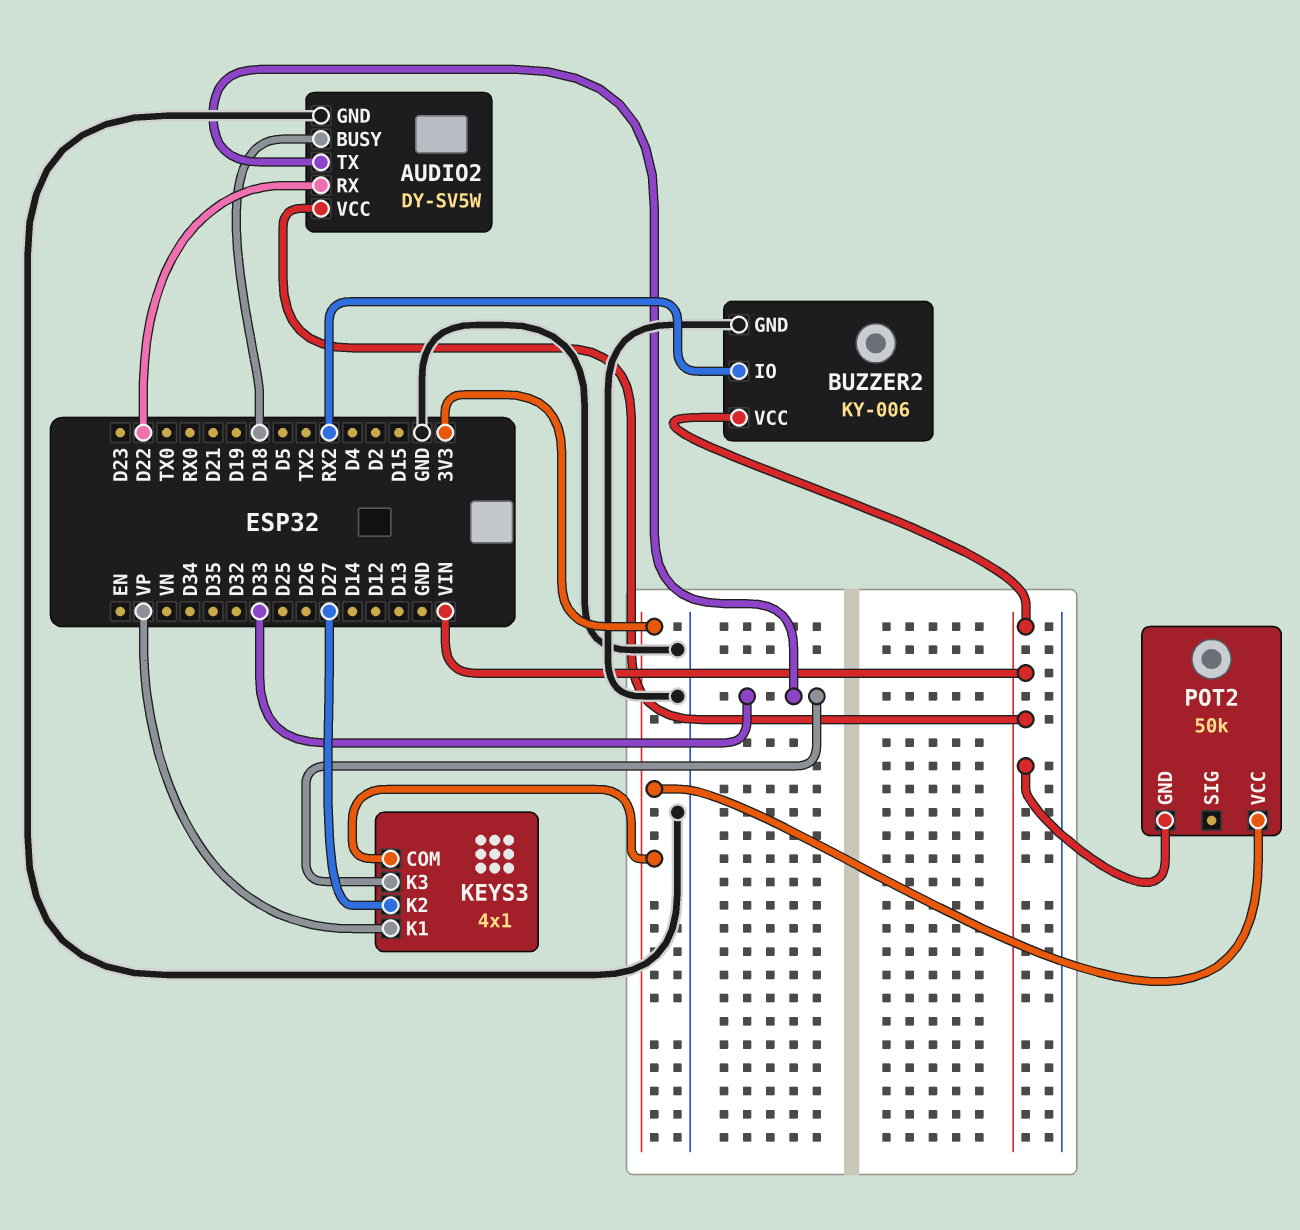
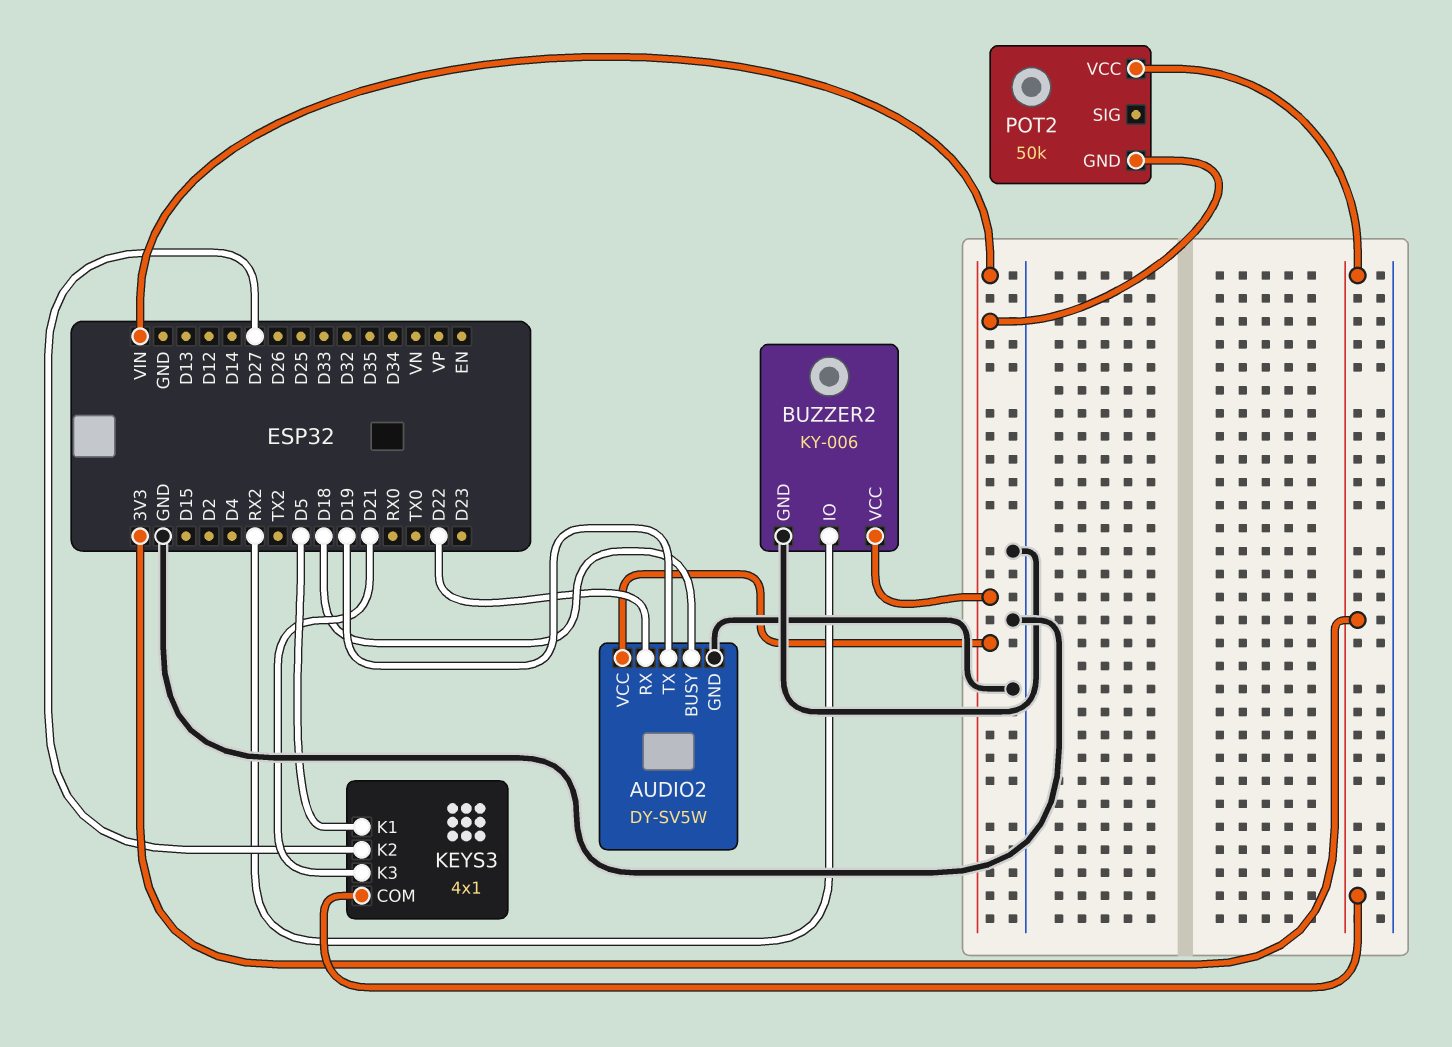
AUDIO2 pin TX: D33 -> D19
KEYS3 pin K1: VP -> D5
KEYS3 pin K3: D33 -> D21

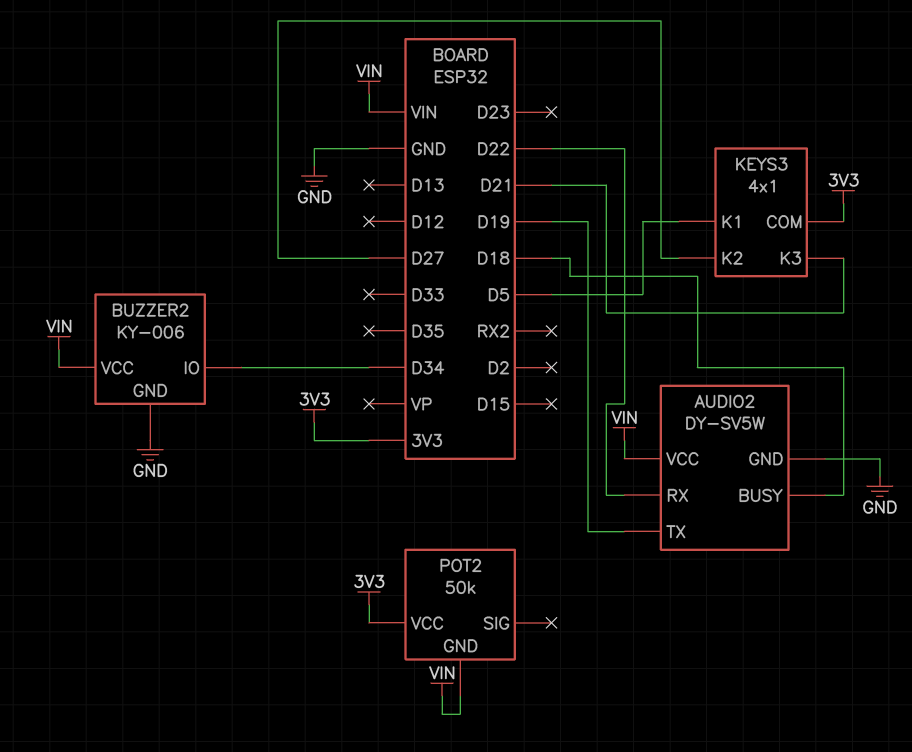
BUZZER2 pin IO: RX2 -> D34

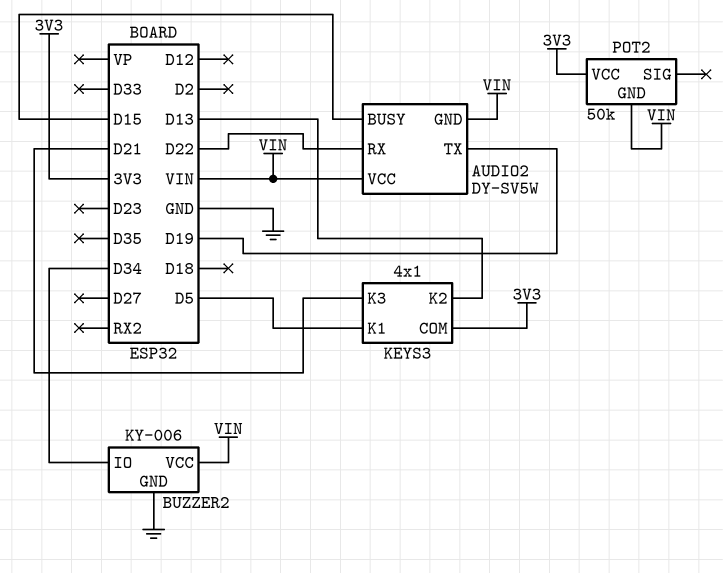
AUDIO2 pin BUSY: D18 -> D15
AUDIO2 pin GND: GND -> VIN
KEYS3 pin K2: D27 -> D13

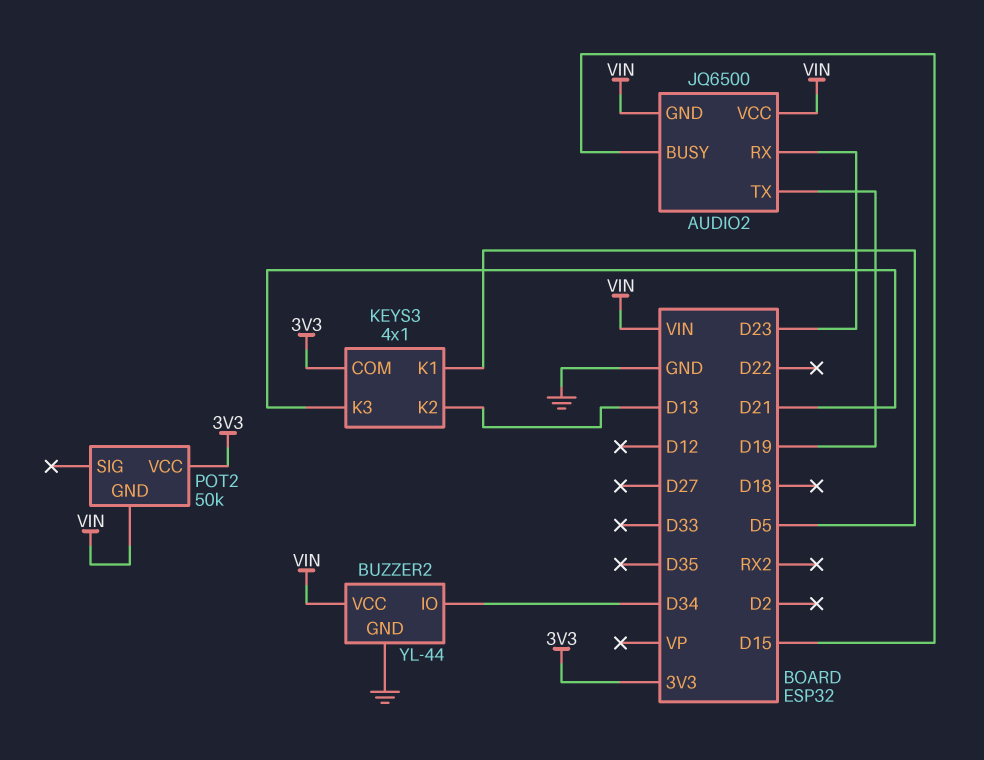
AUDIO2: DY-SV5W -> JQ6500
AUDIO2 pin RX: D22 -> D23
BUZZER2: KY-006 -> YL-44

